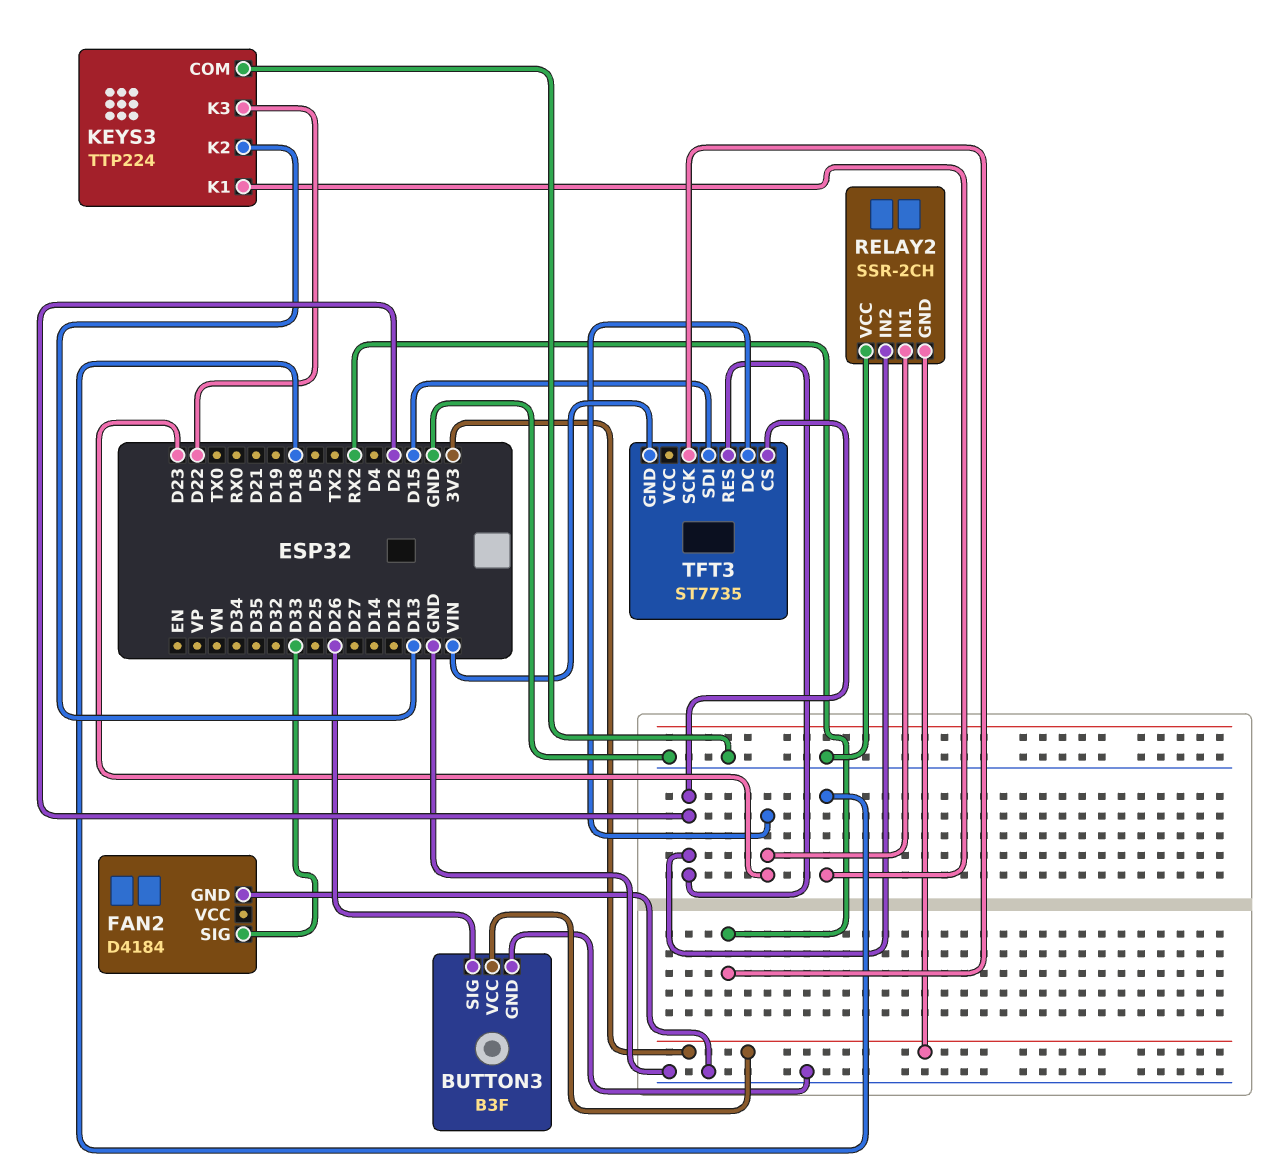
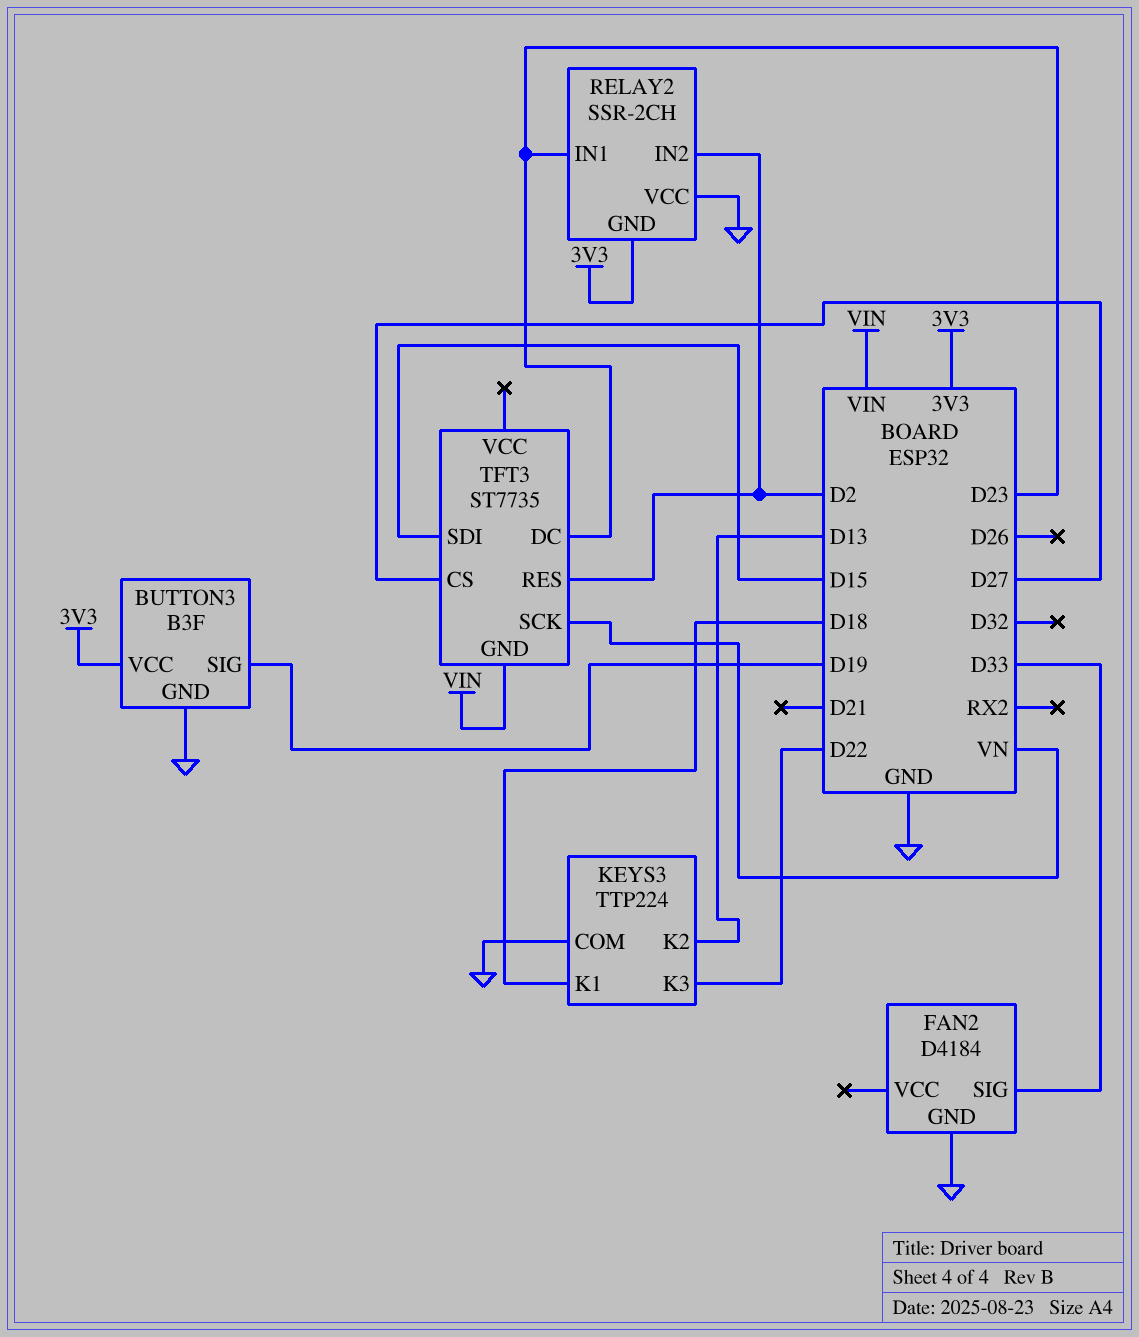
BUTTON3 pin SIG: D26 -> D19
TFT3 pin CS: D2 -> D27
TFT3 pin SCK: RX2 -> VN

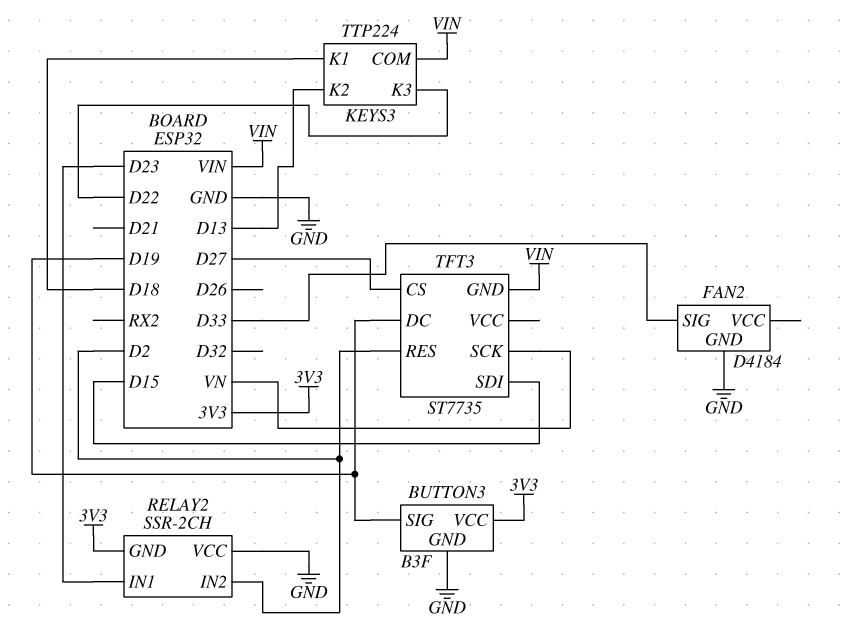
KEYS3 pin COM: GND -> VIN
TFT3 pin DC: D23 -> D19

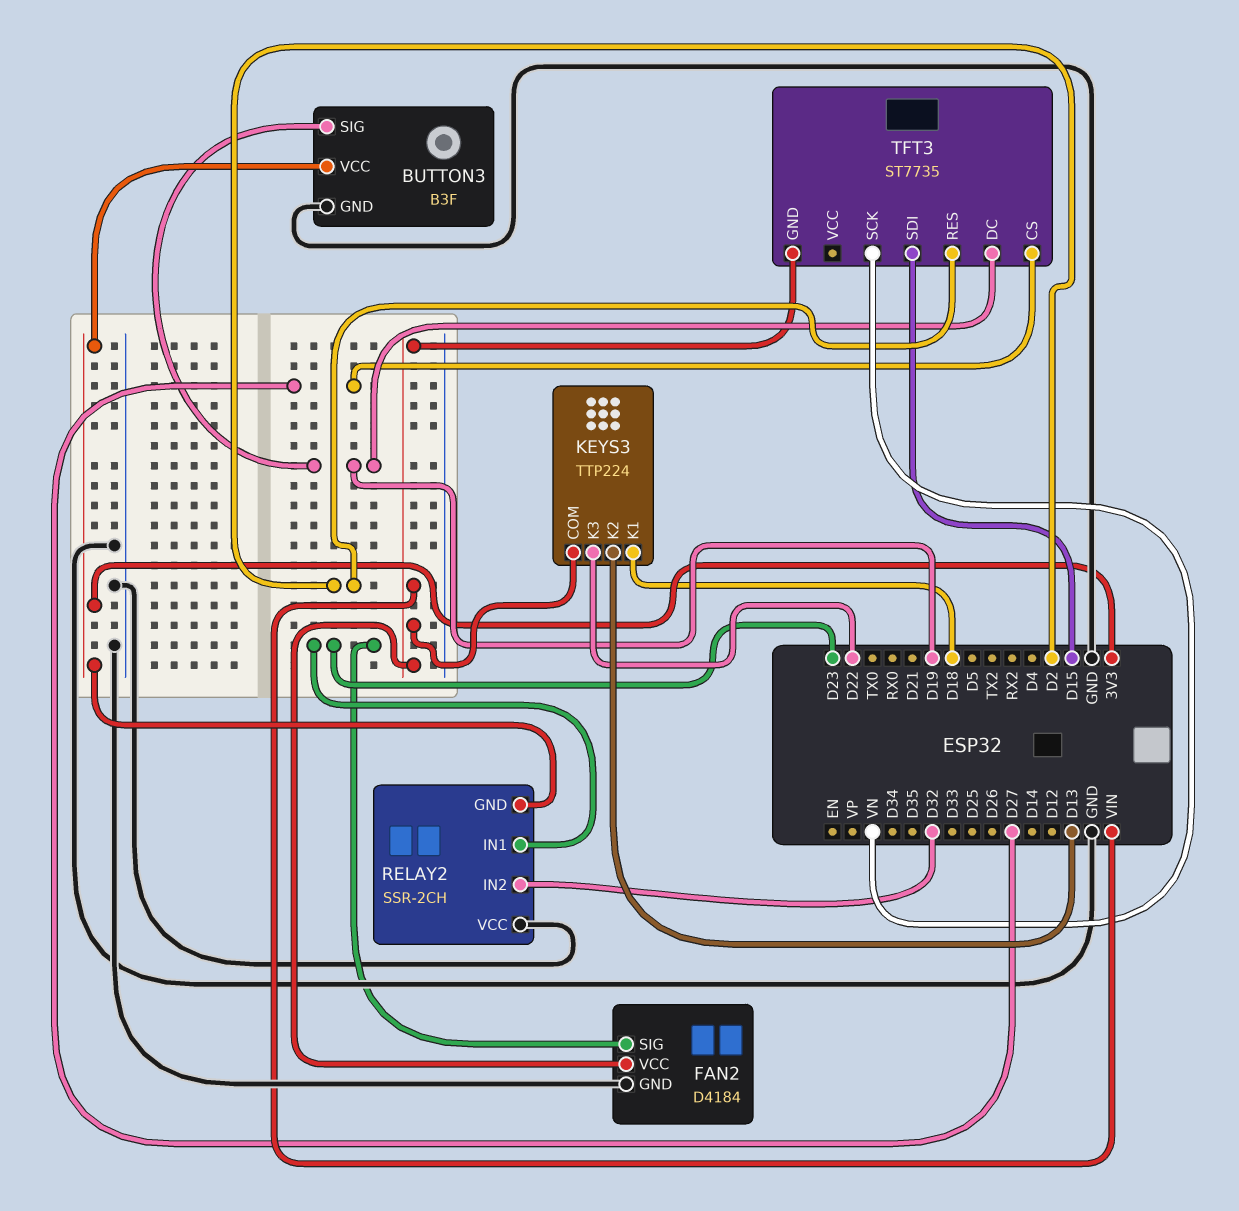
FAN2 pin SIG: D33 -> D23
FAN2 pin VCC: none -> VIN
RELAY2 pin IN2: D2 -> D32

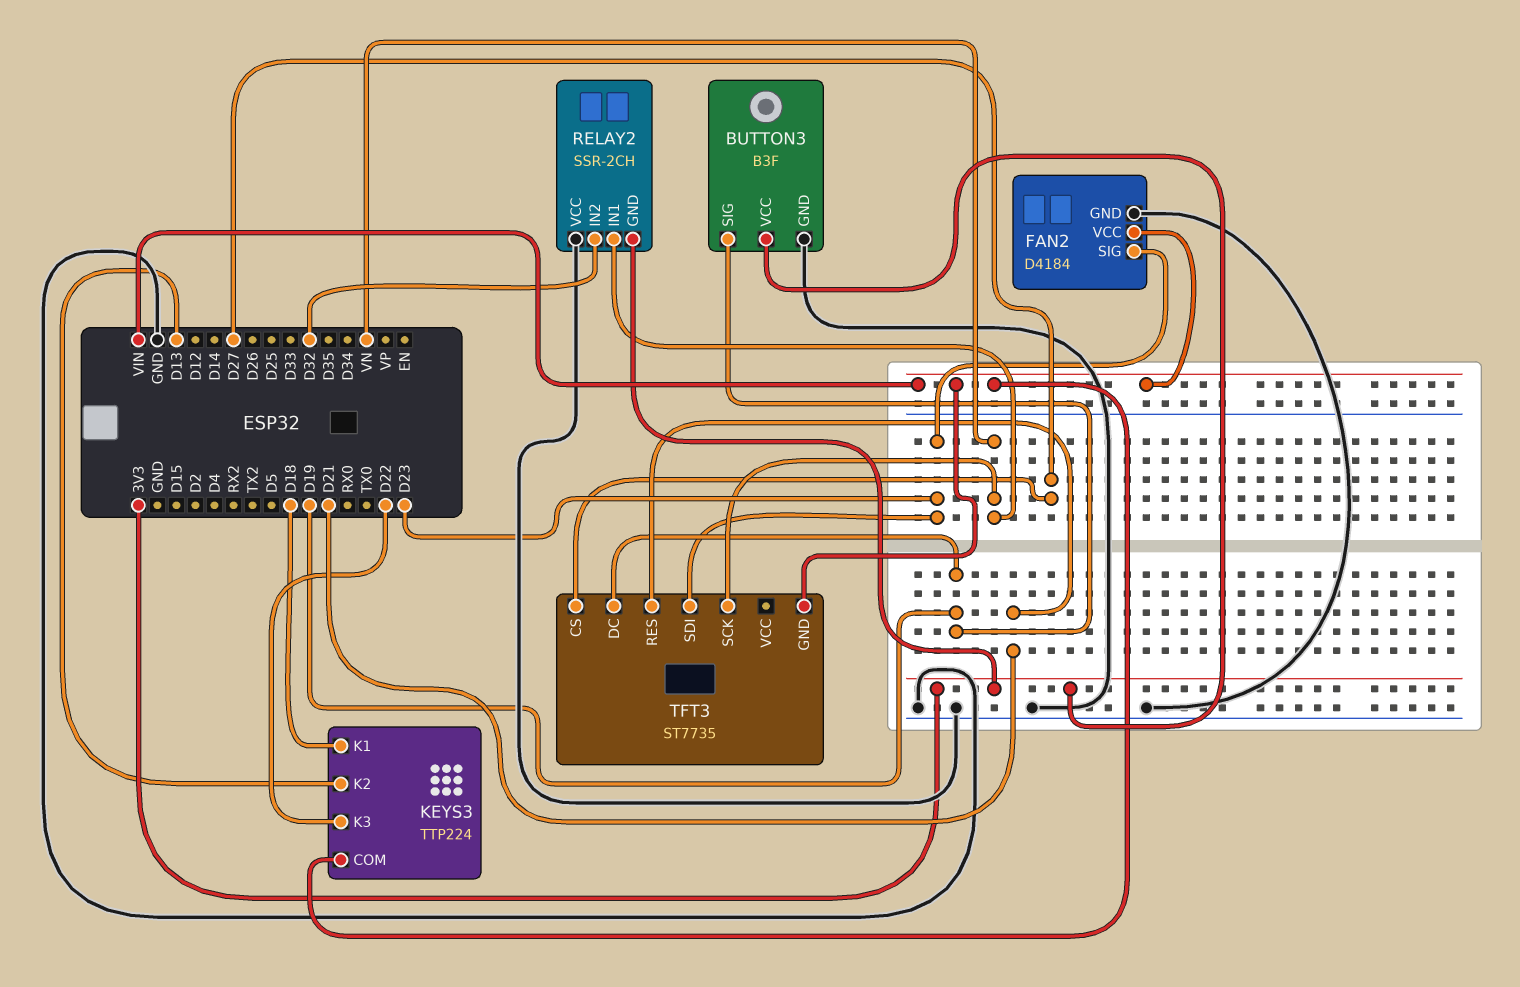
RELAY2 pin IN1: D23 -> VN
TFT3 pin RES: D2 -> D21
TFT3 pin SDI: D15 -> D23

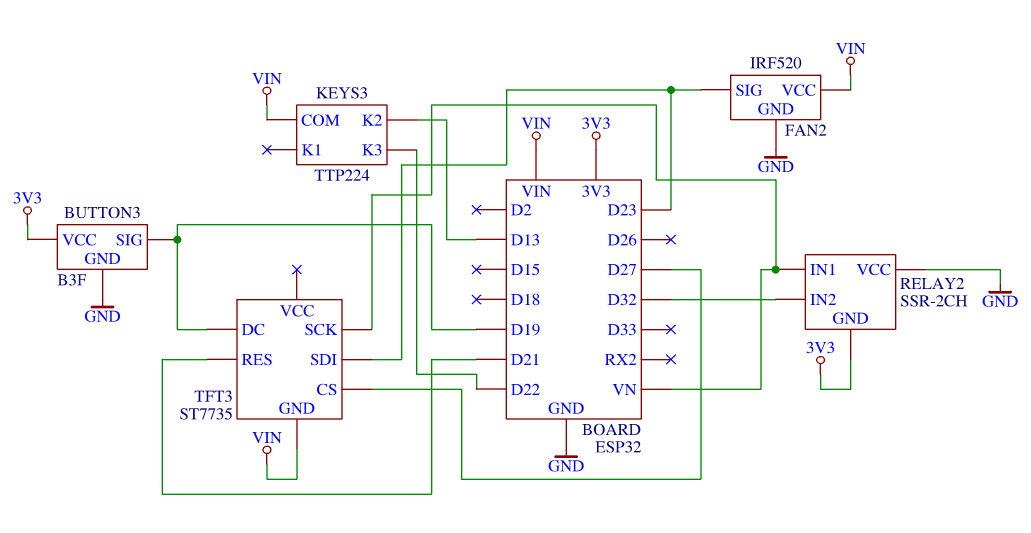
FAN2: D4184 -> IRF520
KEYS3 pin K1: D18 -> none

